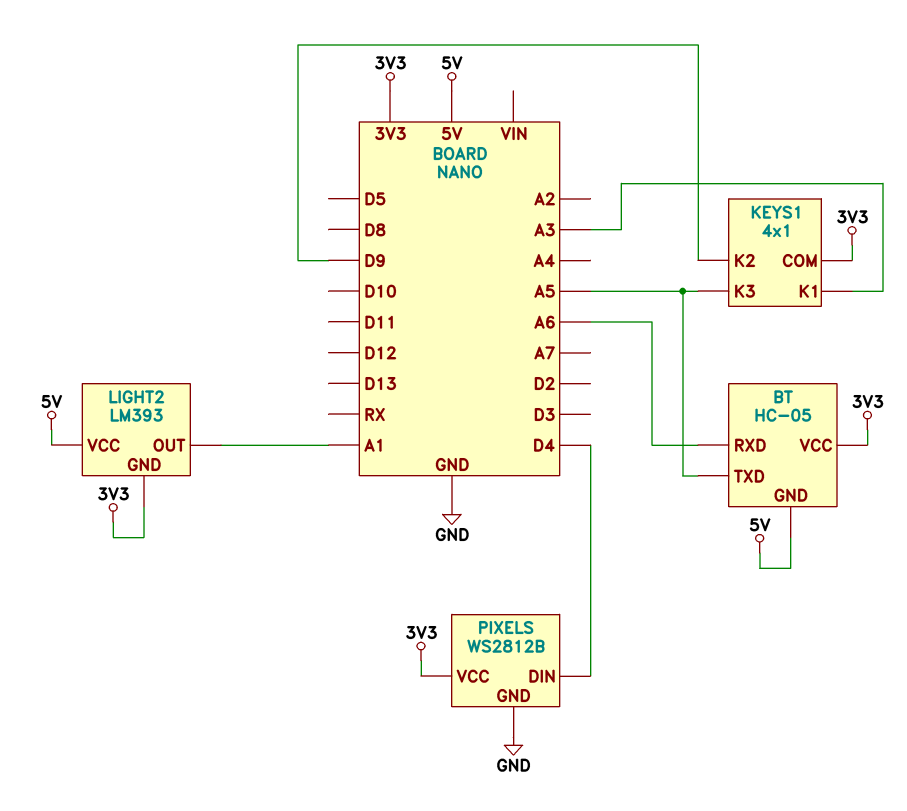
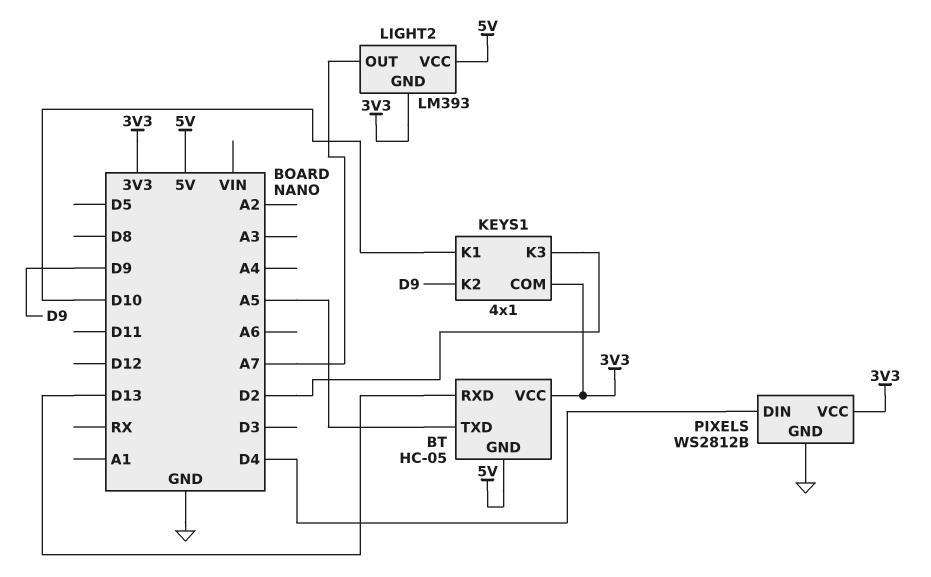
BT pin RXD: A6 -> D13
KEYS1 pin K1: A3 -> D10
KEYS1 pin K3: A5 -> D2
LIGHT2 pin OUT: A1 -> A7

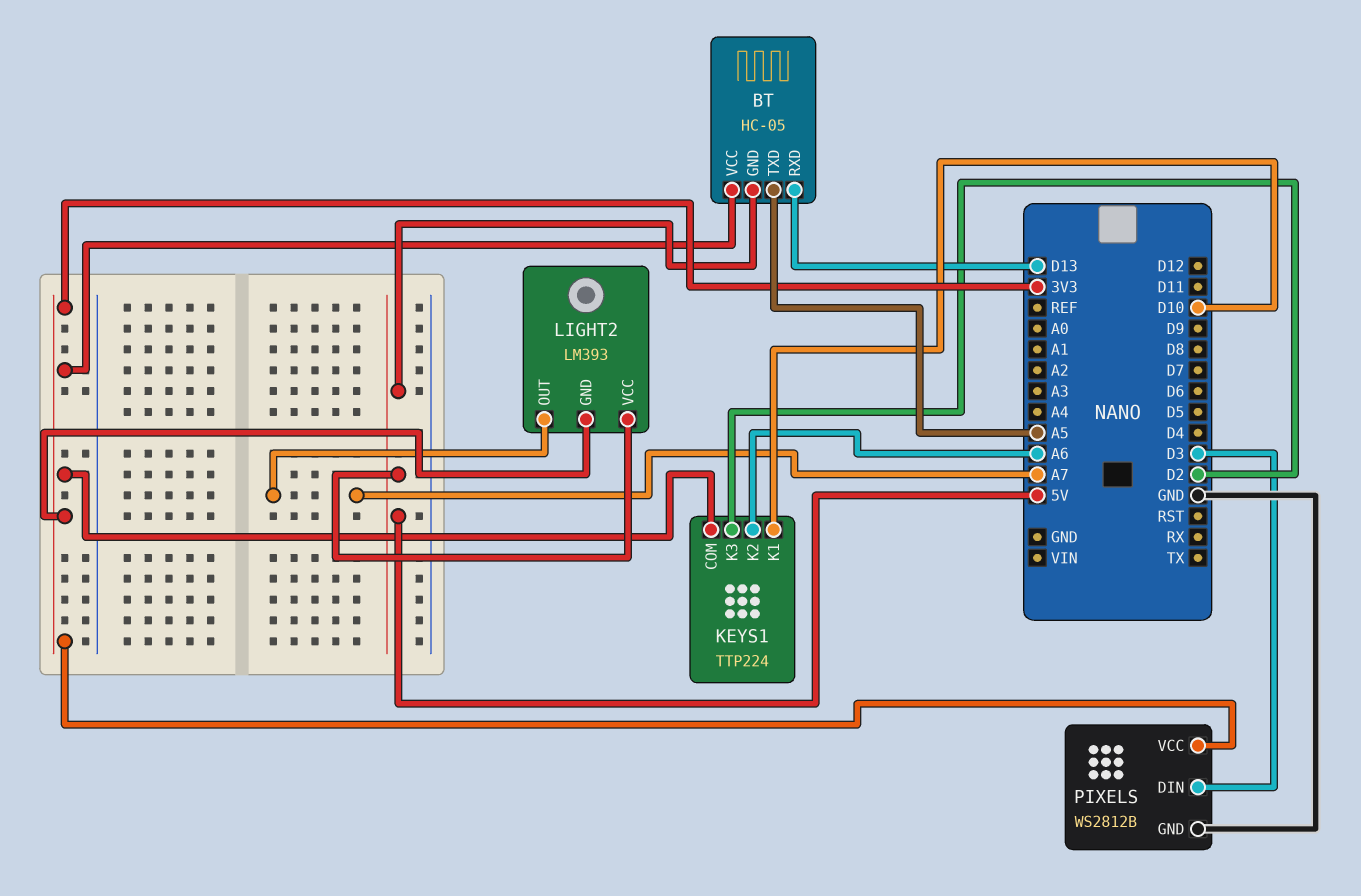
KEYS1: 4x1 -> TTP224
KEYS1 pin K2: D9 -> A6
PIXELS pin DIN: D4 -> D3

